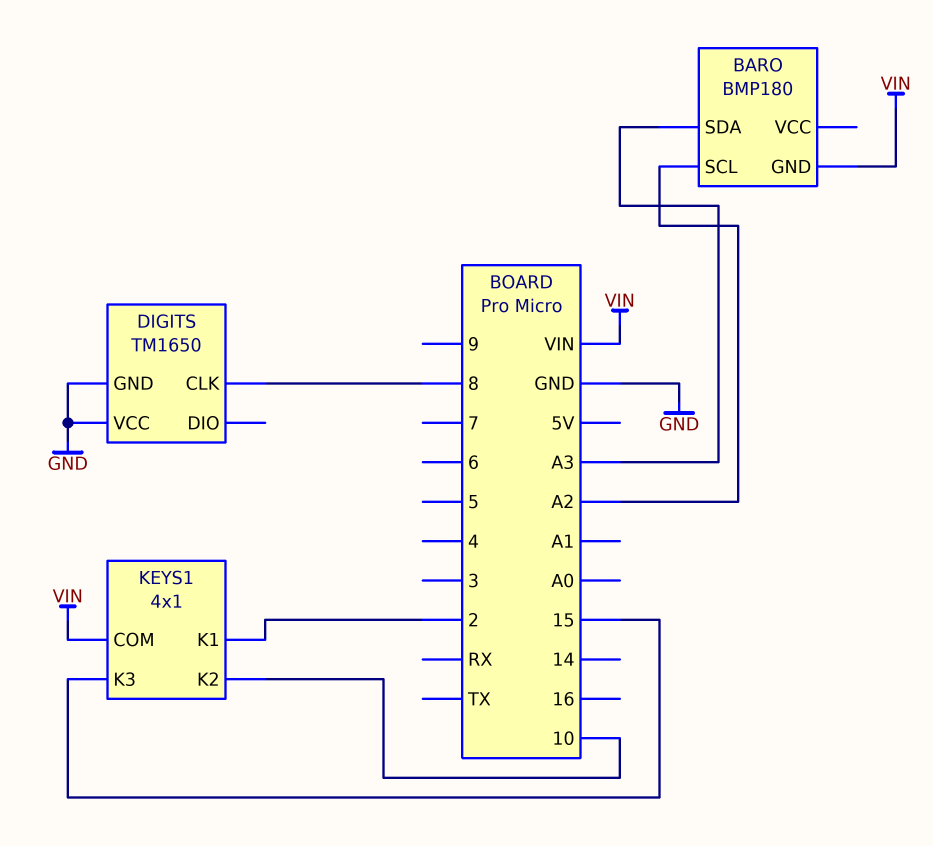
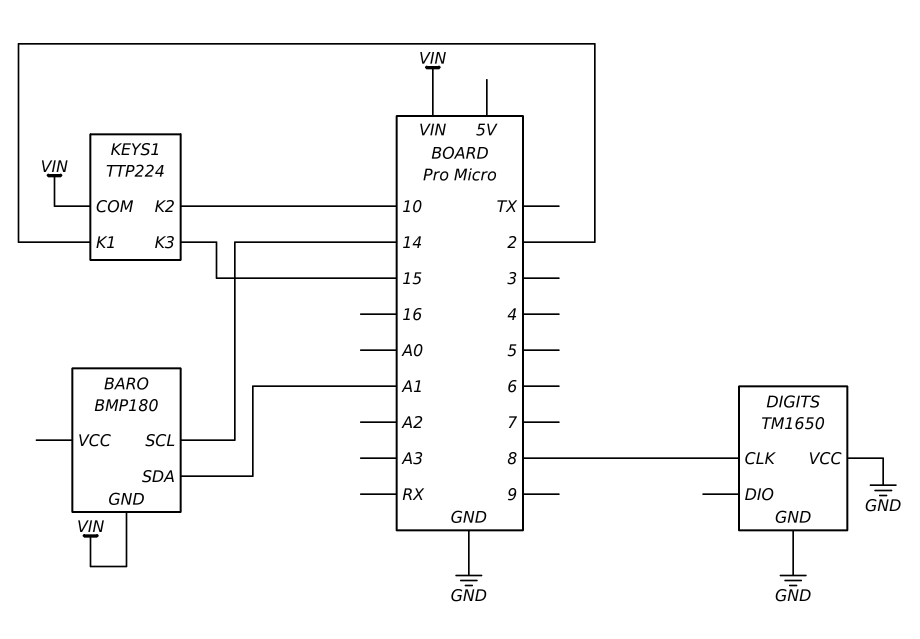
BARO pin SCL: A2 -> 14
BARO pin SDA: A3 -> A1
KEYS1: 4x1 -> TTP224

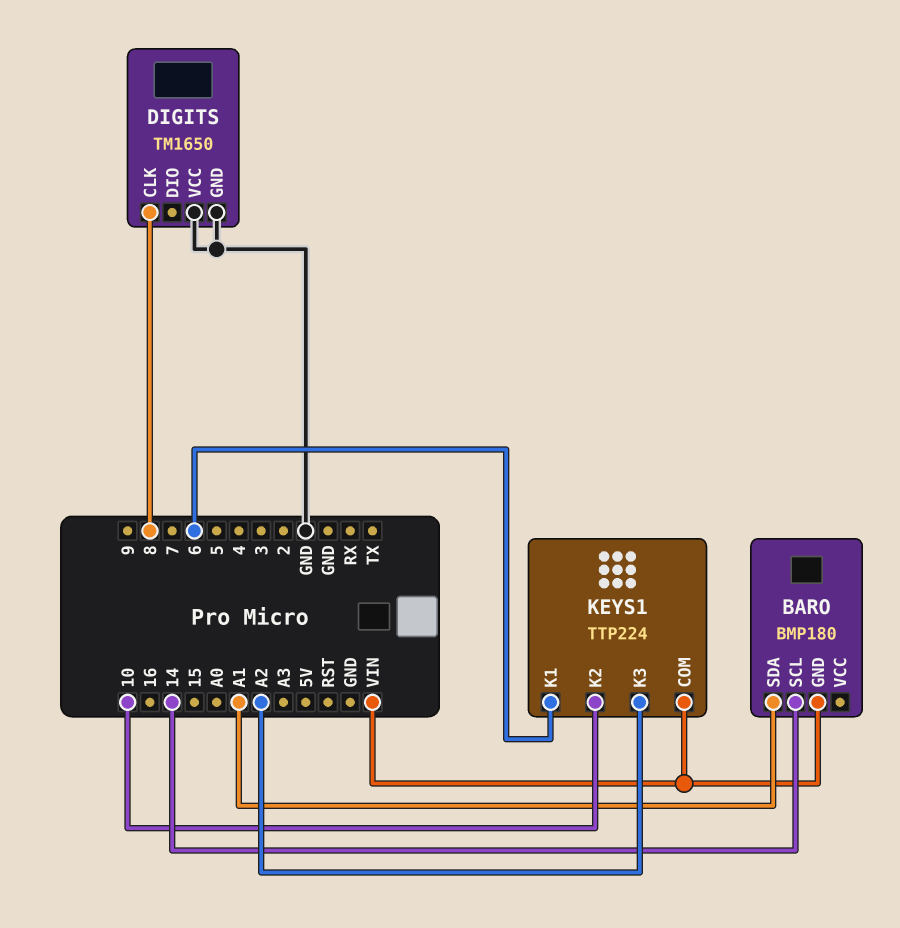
KEYS1 pin K1: 2 -> 6
KEYS1 pin K3: 15 -> A2

